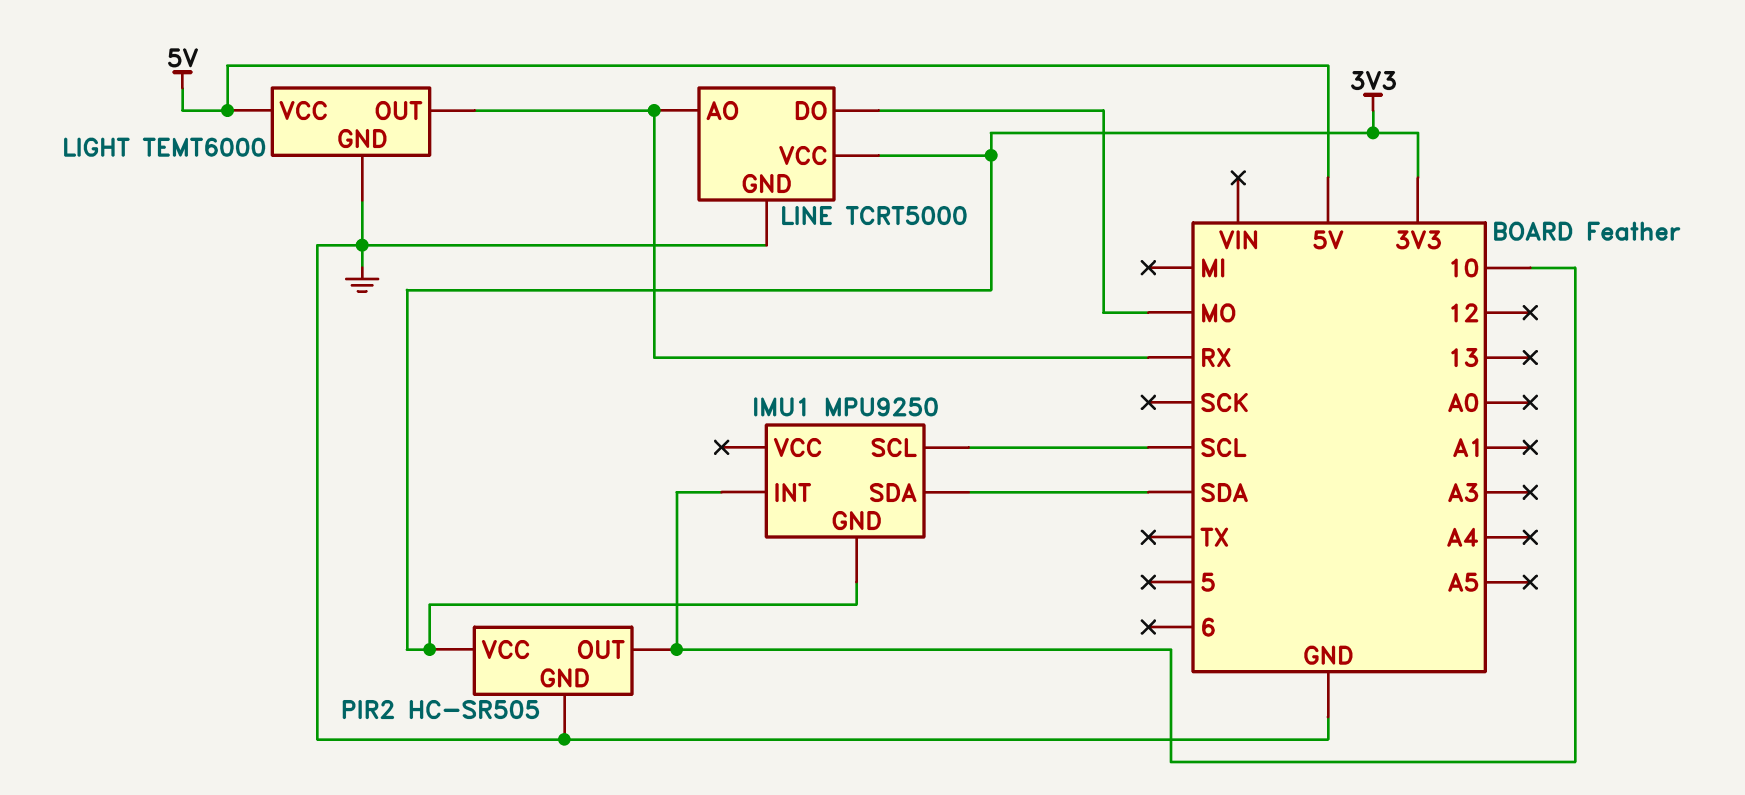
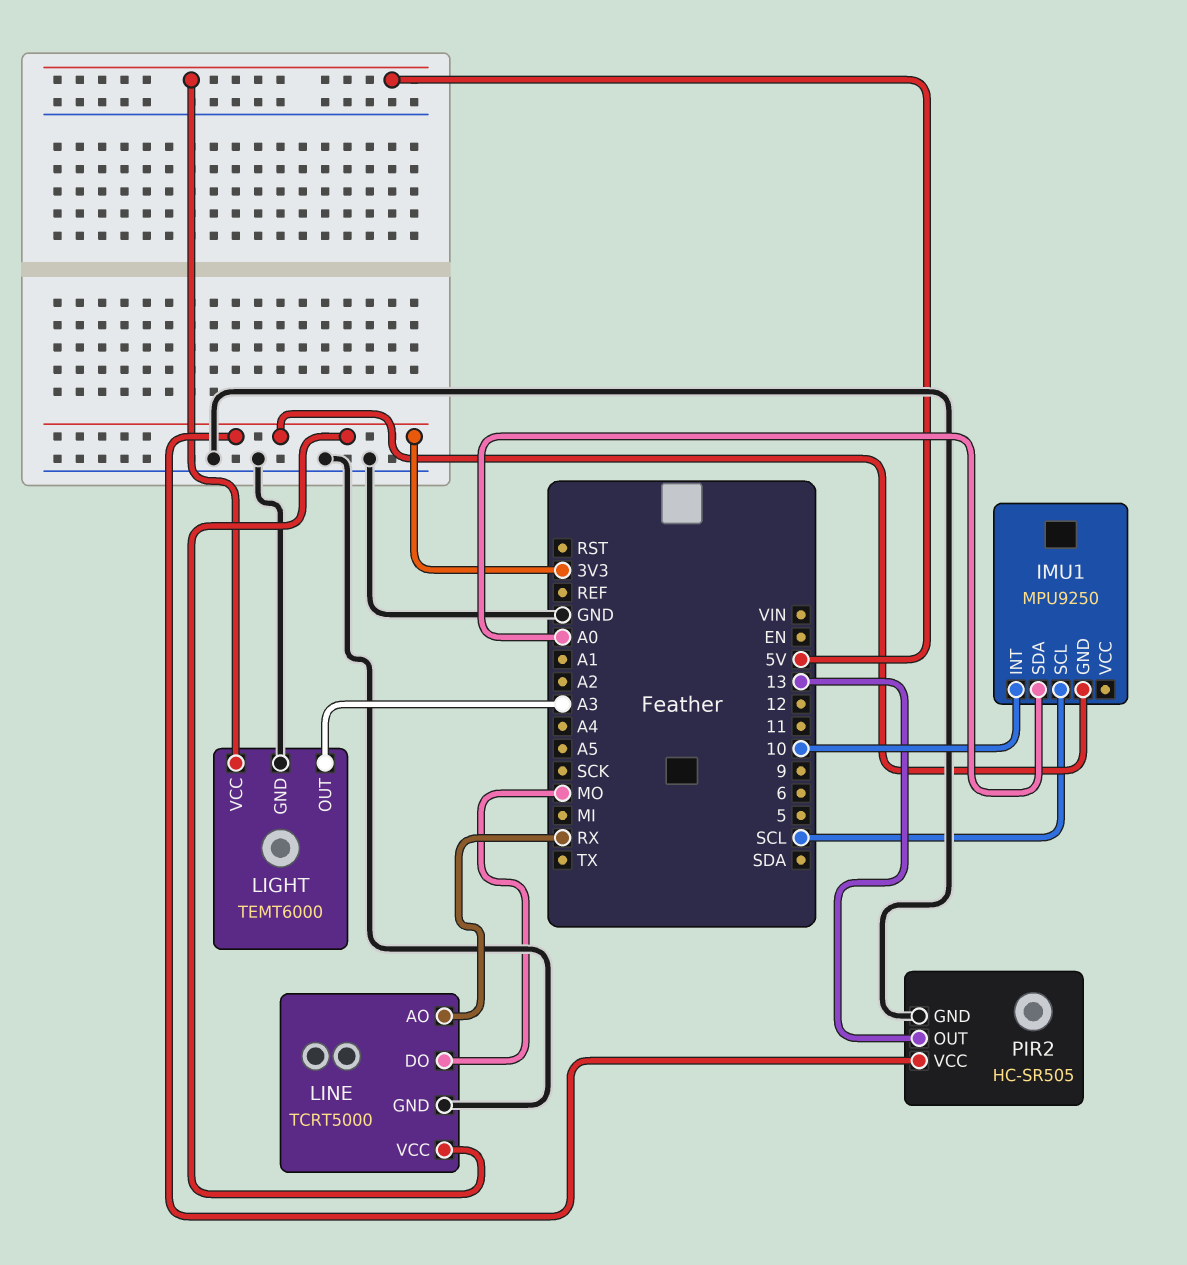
IMU1 pin SDA: SDA -> A0
LIGHT pin OUT: RX -> A3
PIR2 pin OUT: 10 -> 13

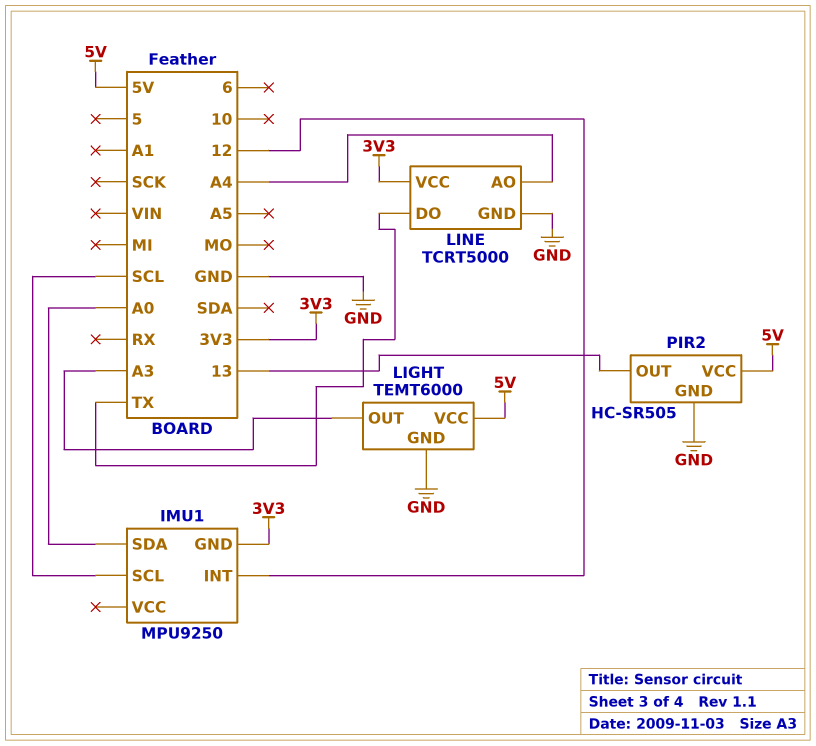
IMU1 pin INT: 10 -> 12
LINE pin AO: RX -> A4
LINE pin DO: MO -> TX
PIR2 pin VCC: 3V3 -> 5V

